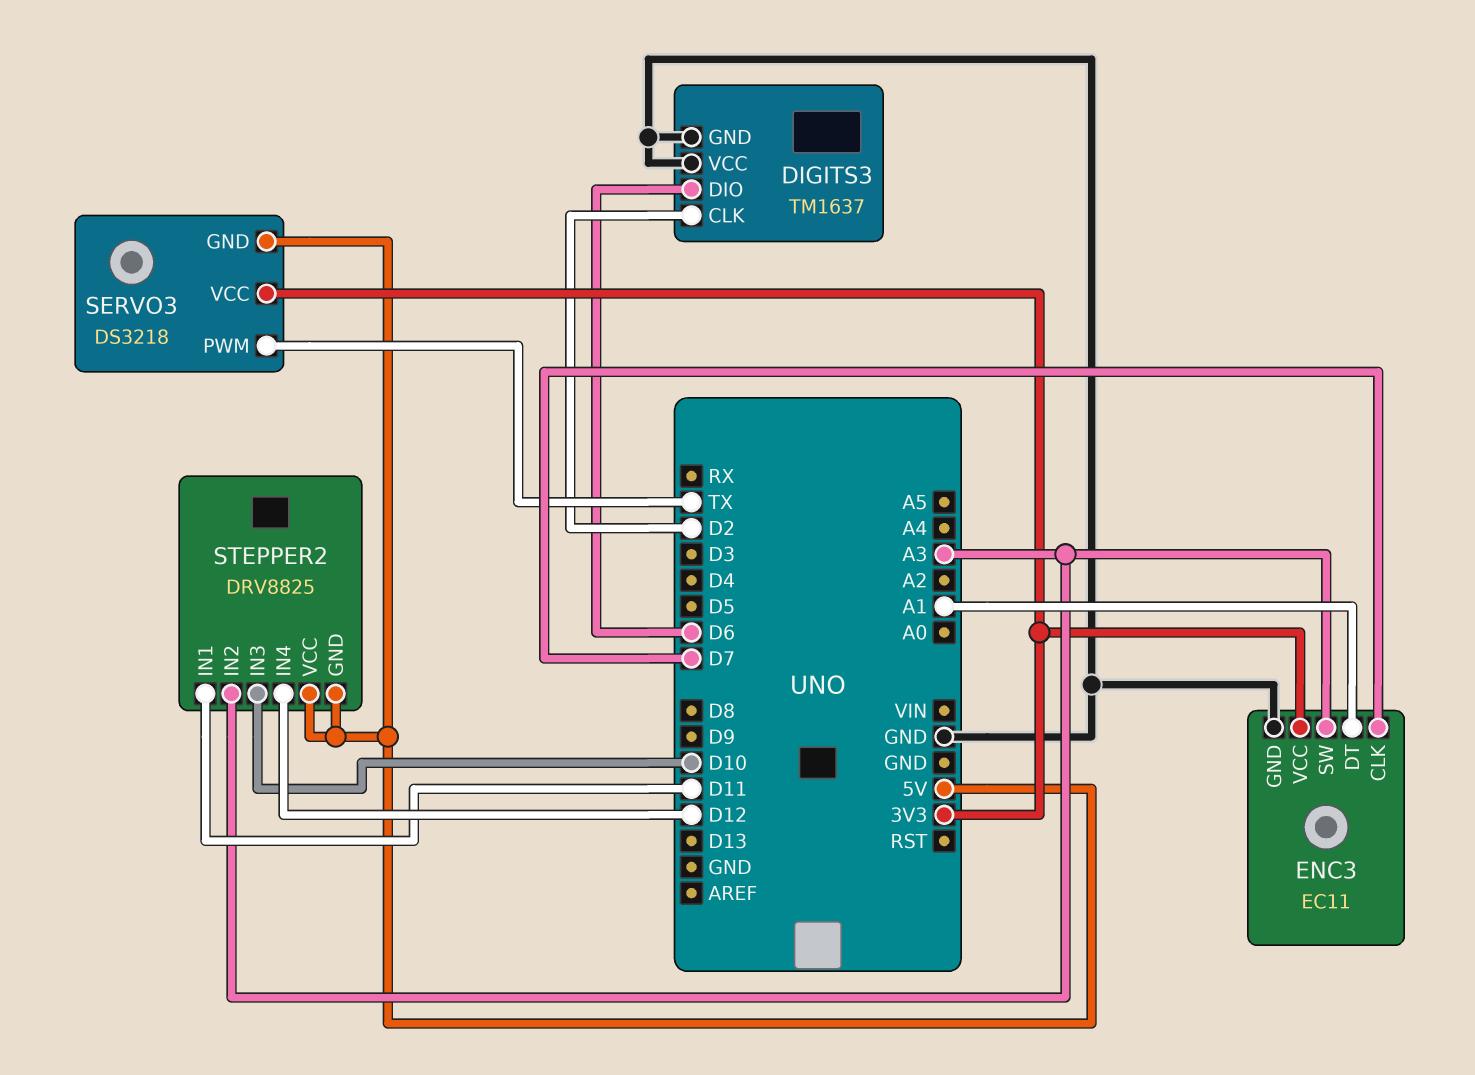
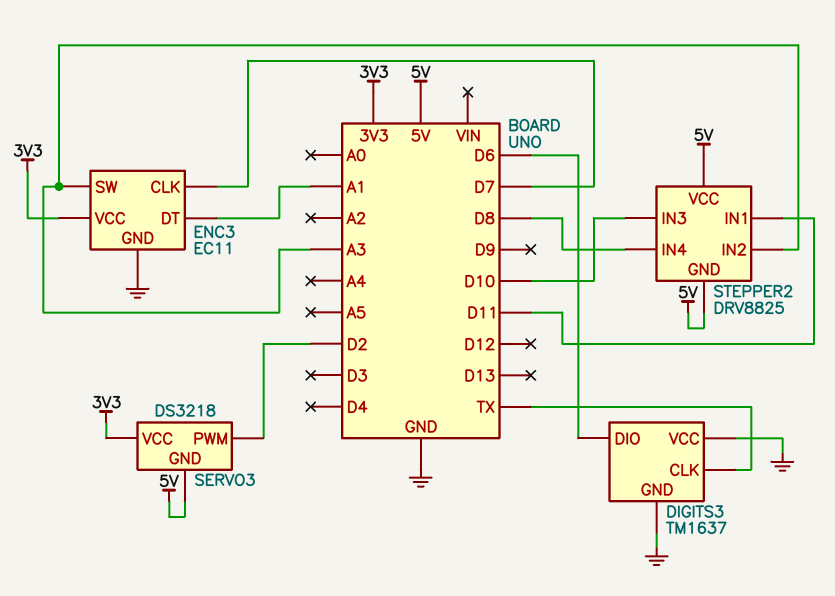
DIGITS3 pin CLK: D2 -> TX
SERVO3 pin PWM: TX -> D2
STEPPER2 pin IN4: D12 -> D8

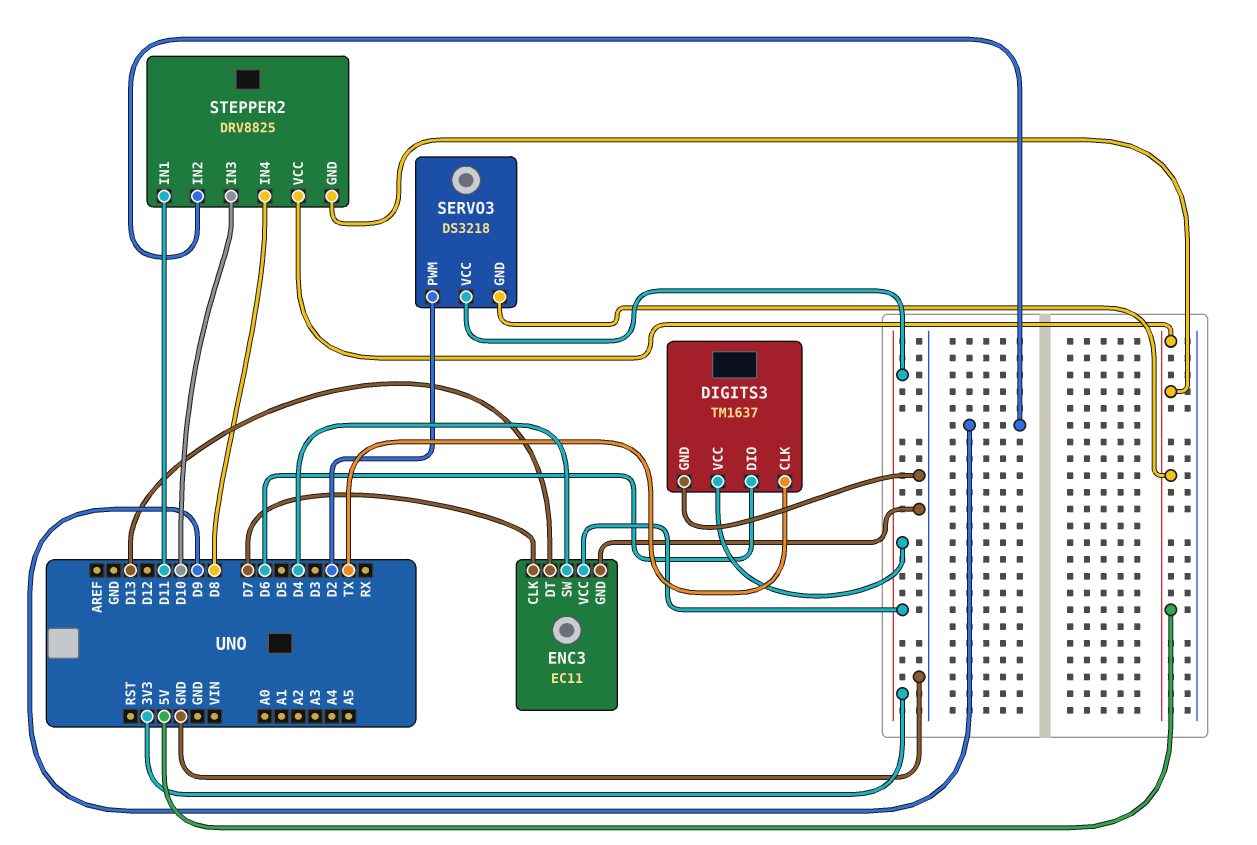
DIGITS3 pin VCC: GND -> 3V3
ENC3 pin DT: A1 -> D13
ENC3 pin SW: A3 -> D4
STEPPER2 pin IN2: A3 -> D9

